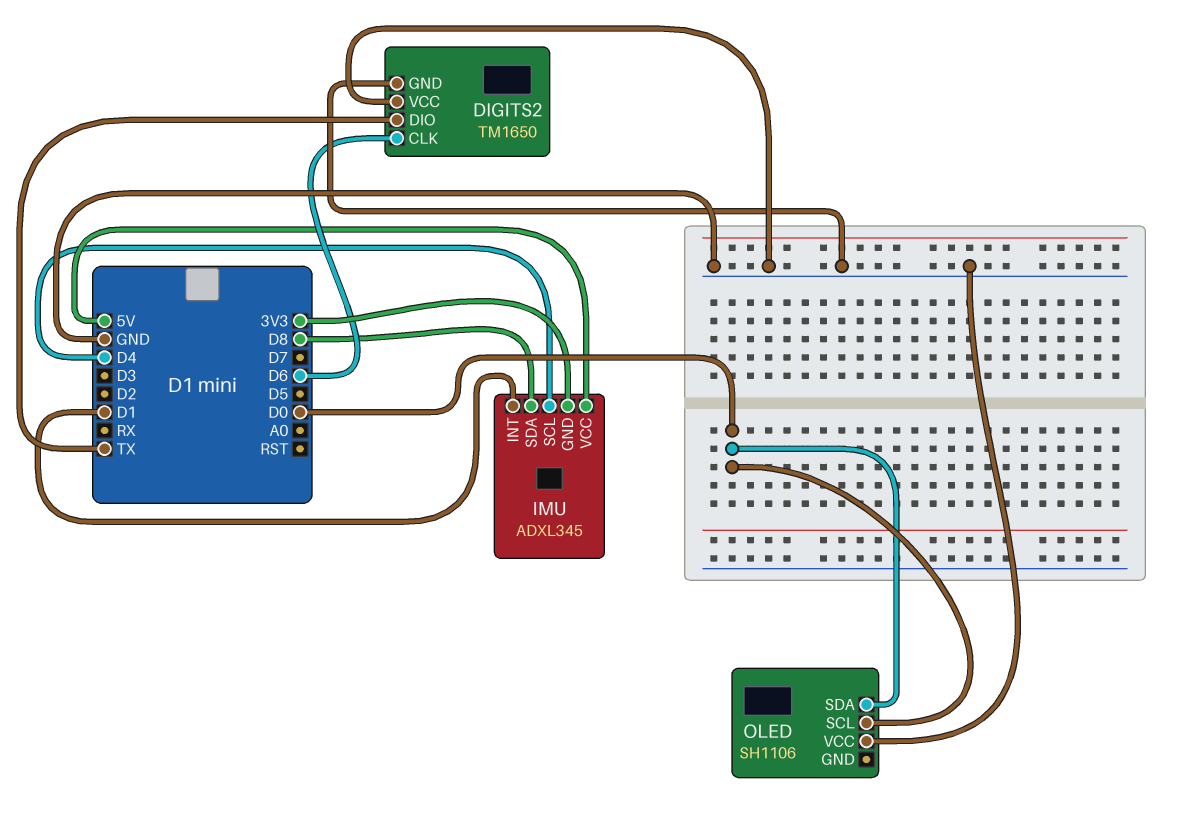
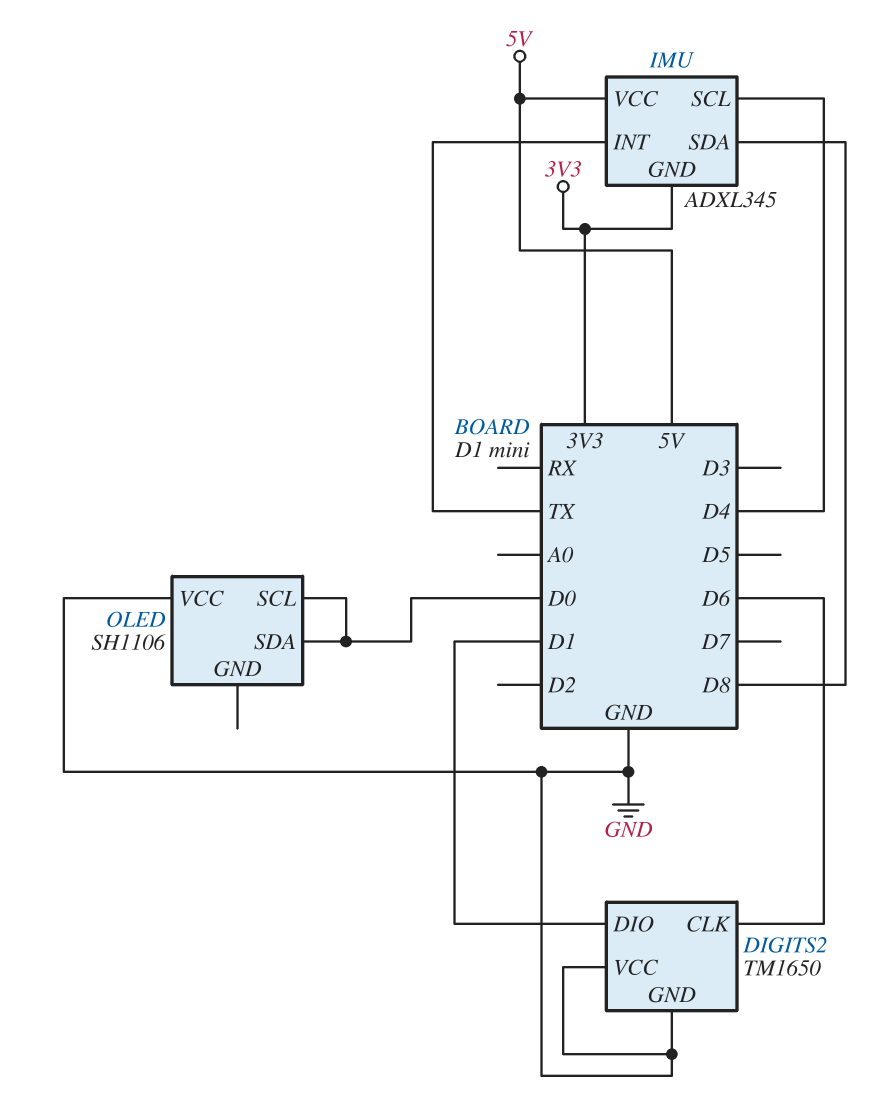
DIGITS2 pin DIO: TX -> D1
IMU pin INT: D1 -> TX

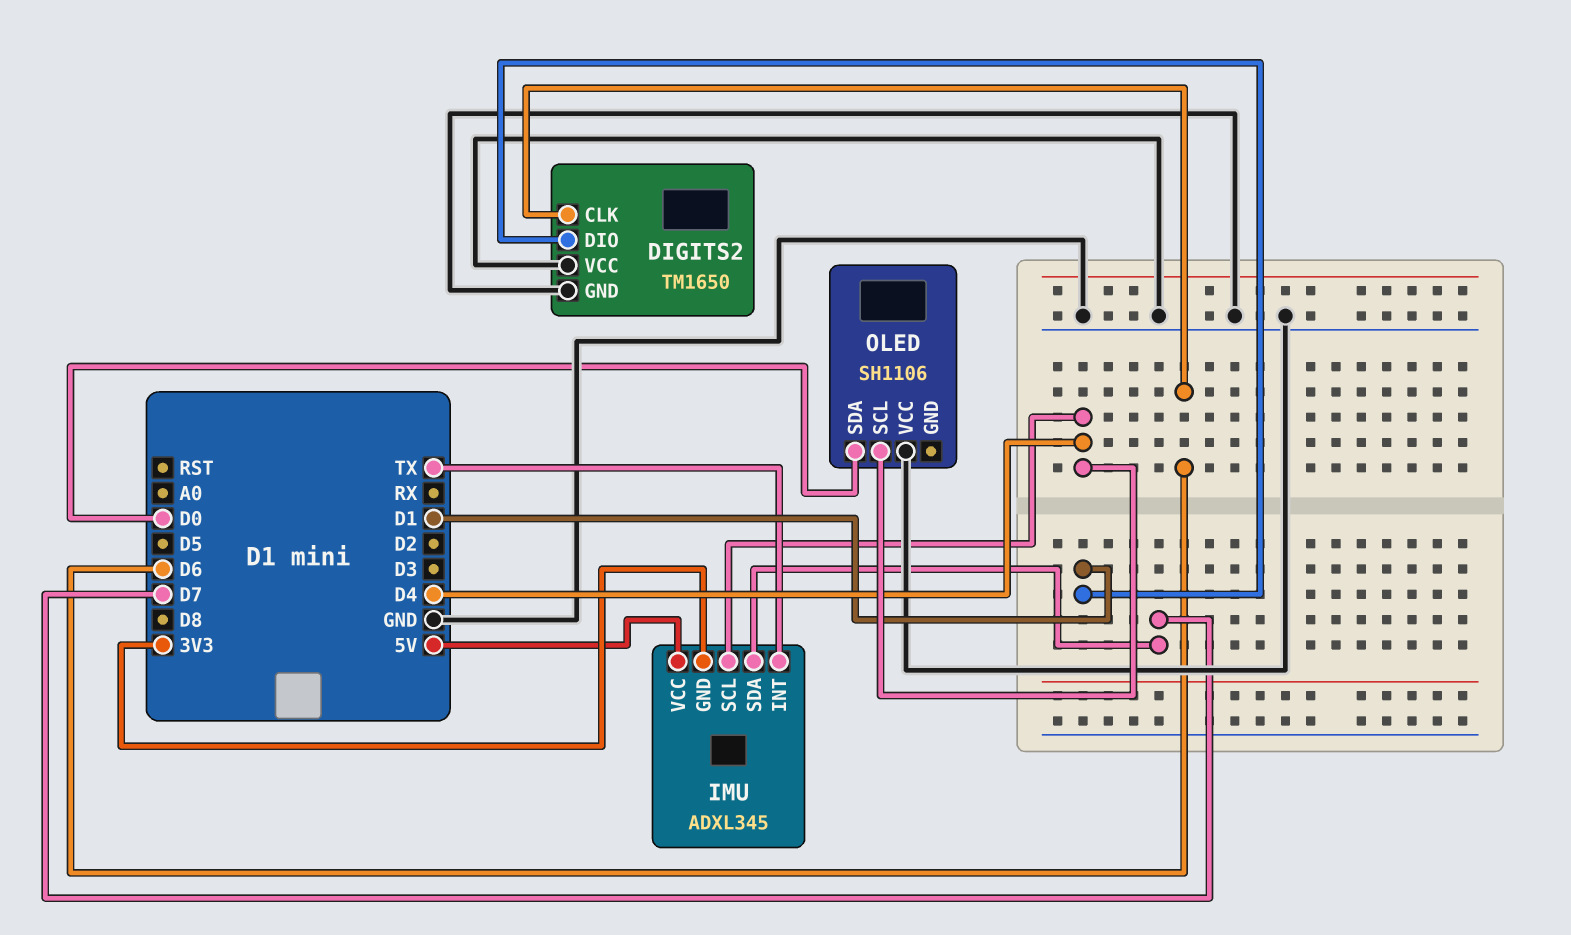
IMU pin SDA: D8 -> D7
OLED pin SCL: D0 -> D4

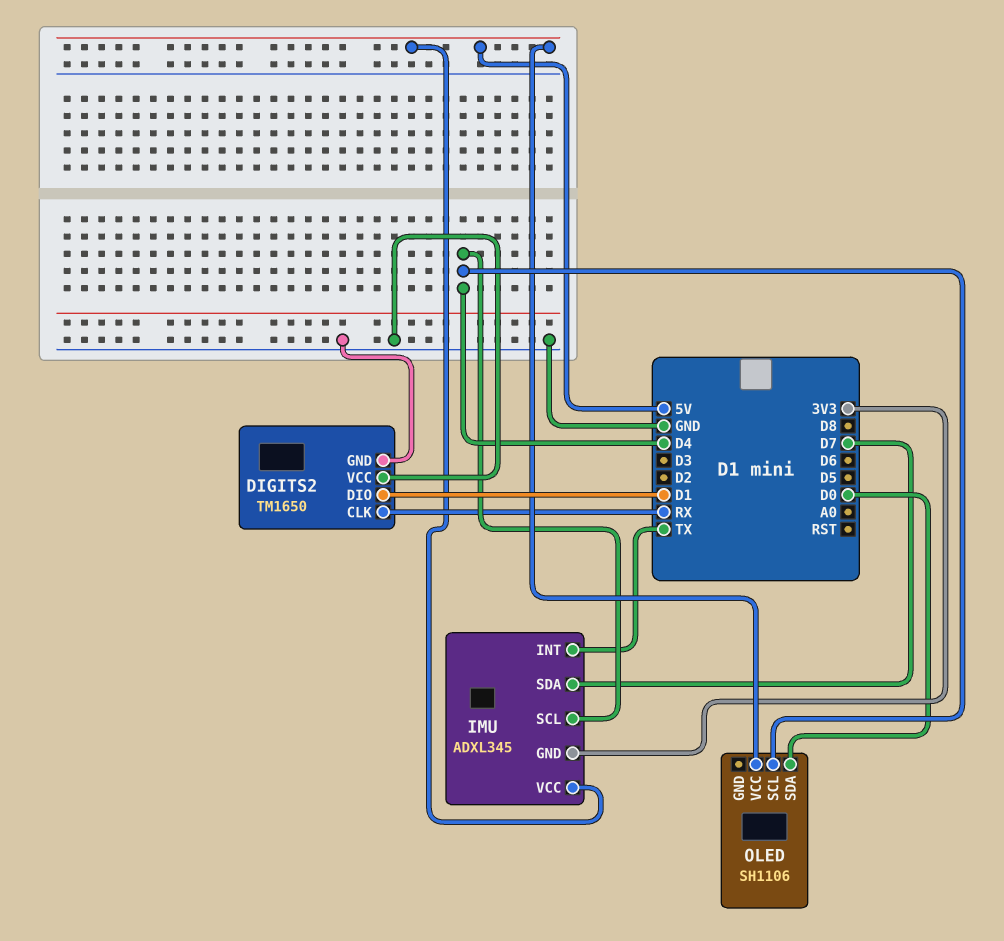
DIGITS2 pin CLK: D6 -> RX
OLED pin VCC: GND -> 5V

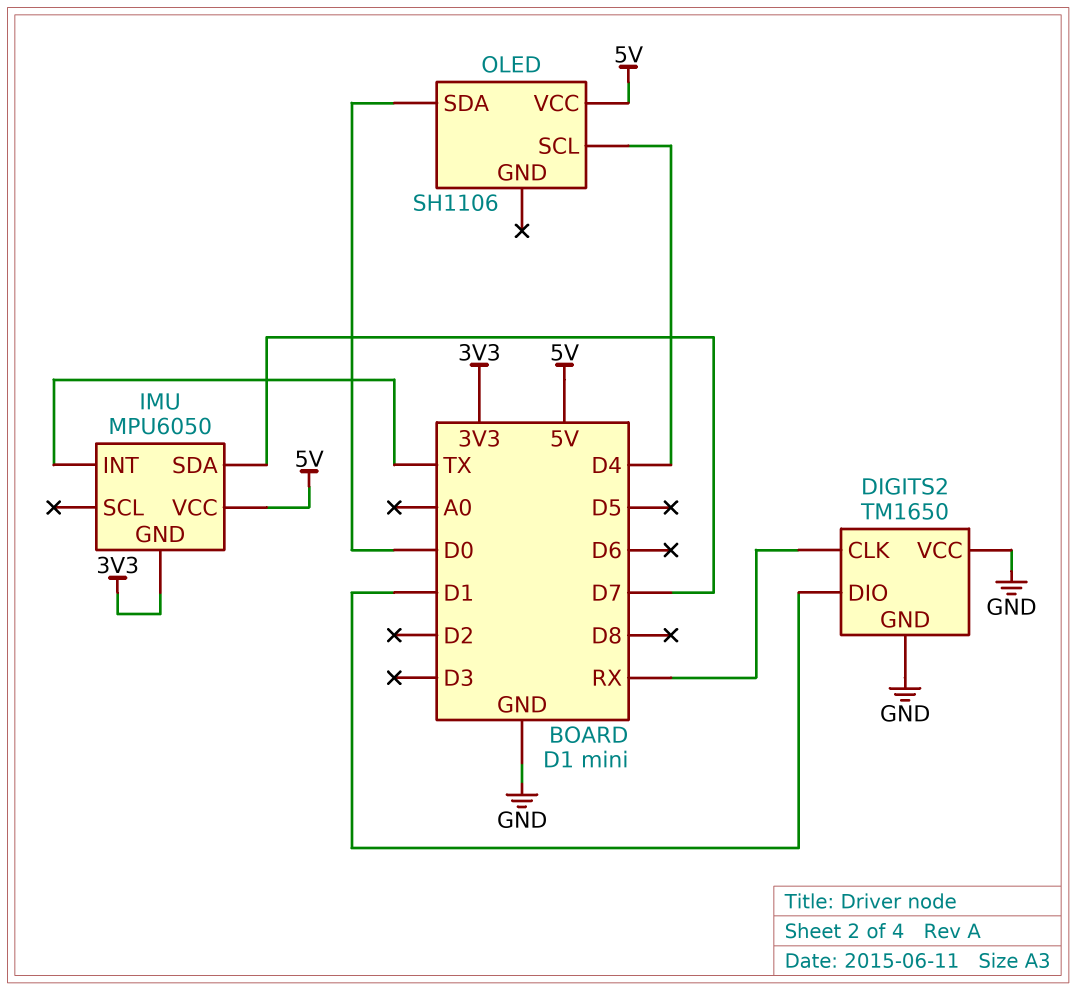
IMU: ADXL345 -> MPU6050
IMU pin SCL: D4 -> none

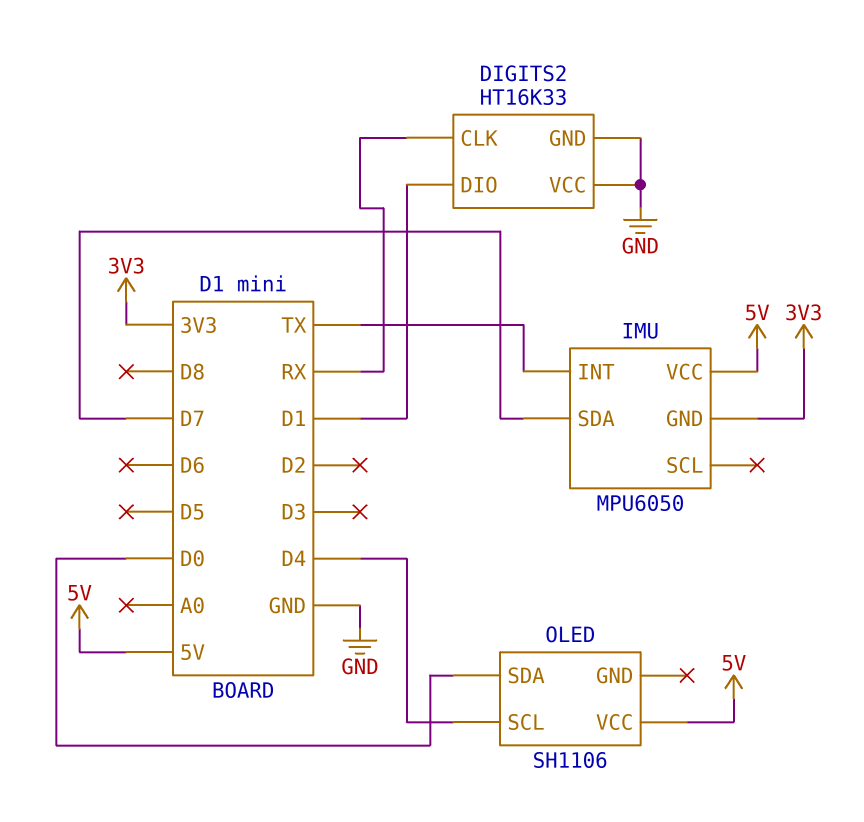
DIGITS2: TM1650 -> HT16K33

